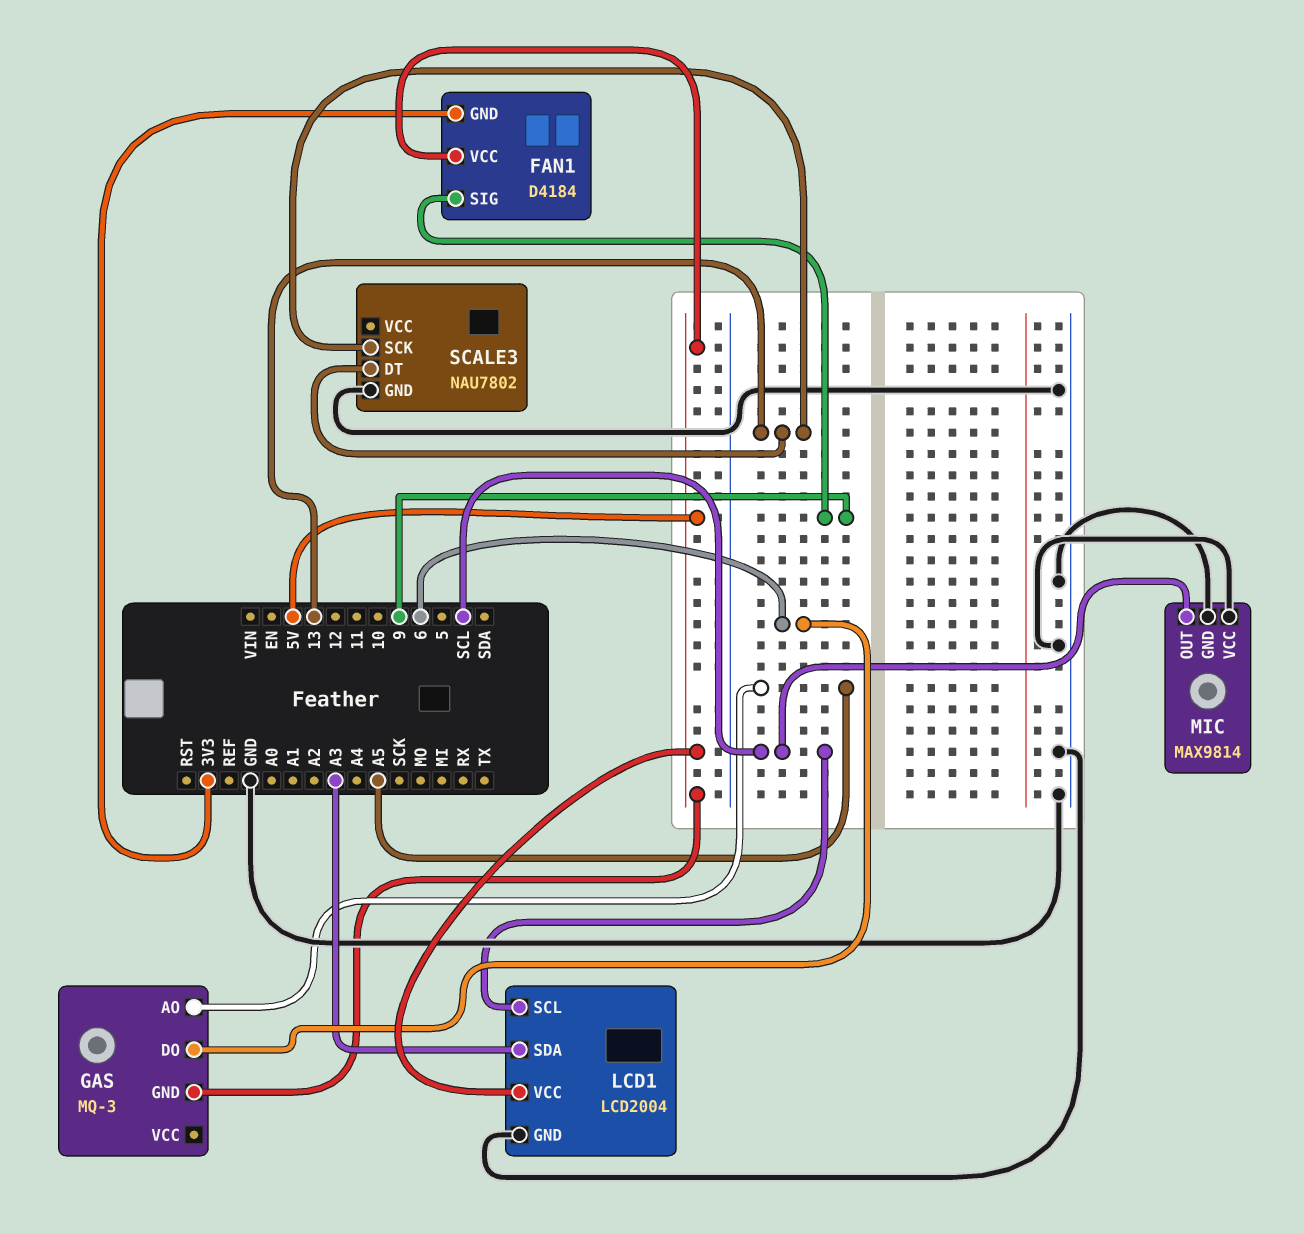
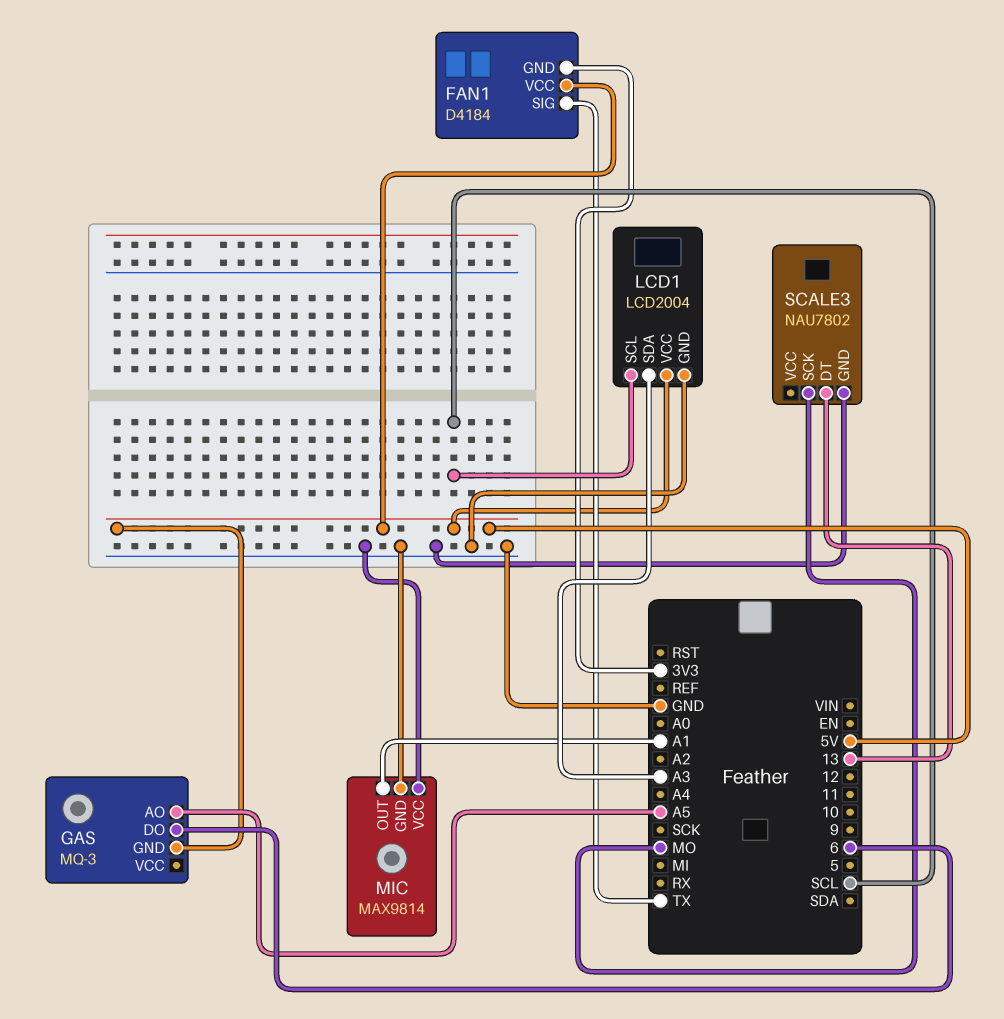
FAN1 pin SIG: 9 -> TX
MIC pin OUT: SCL -> A1
SCALE3 pin SCK: 13 -> MO

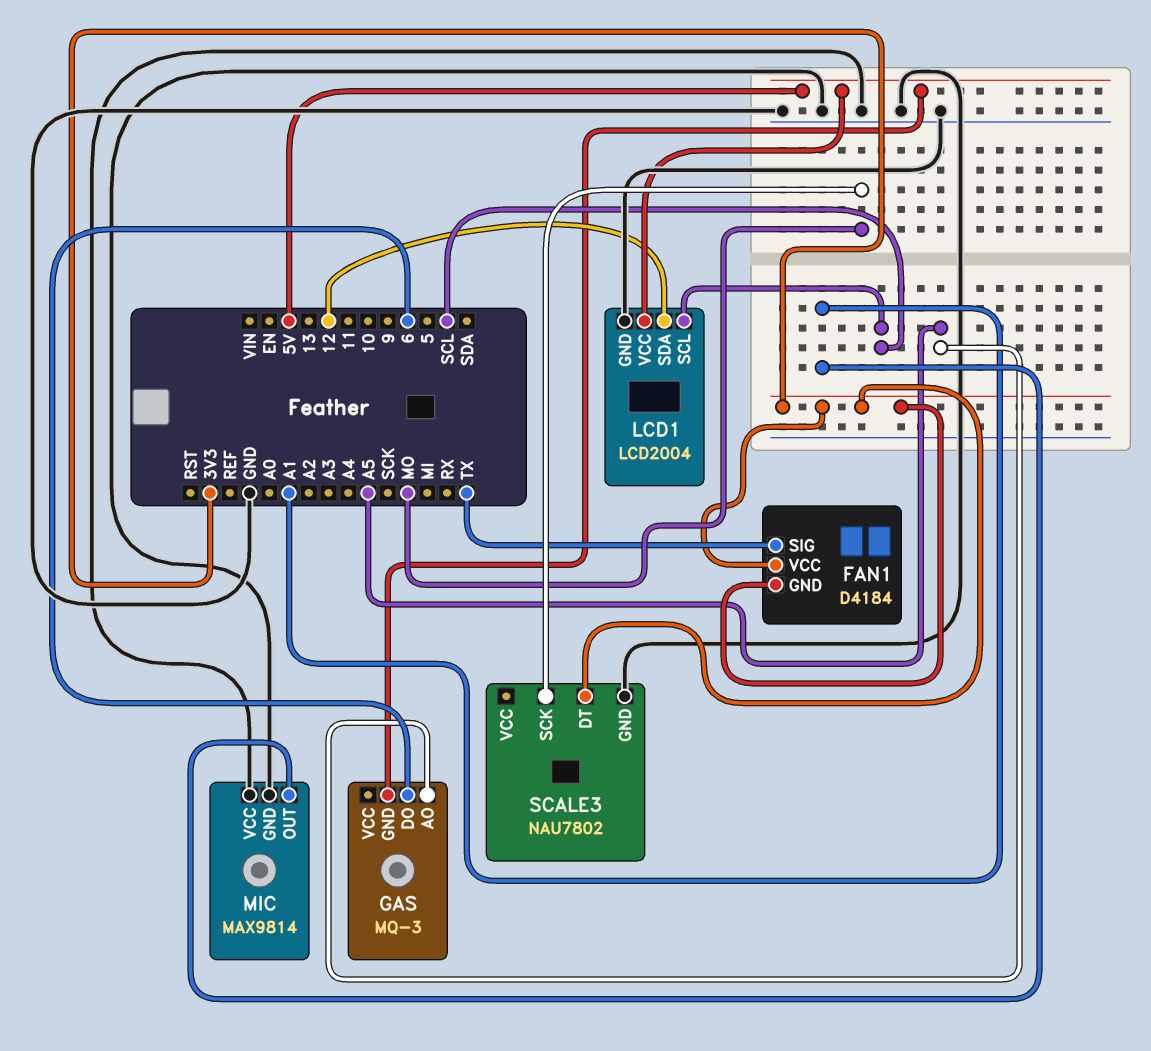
FAN1 pin VCC: 5V -> 3V3
LCD1 pin SDA: A3 -> 12
SCALE3 pin DT: 13 -> 3V3

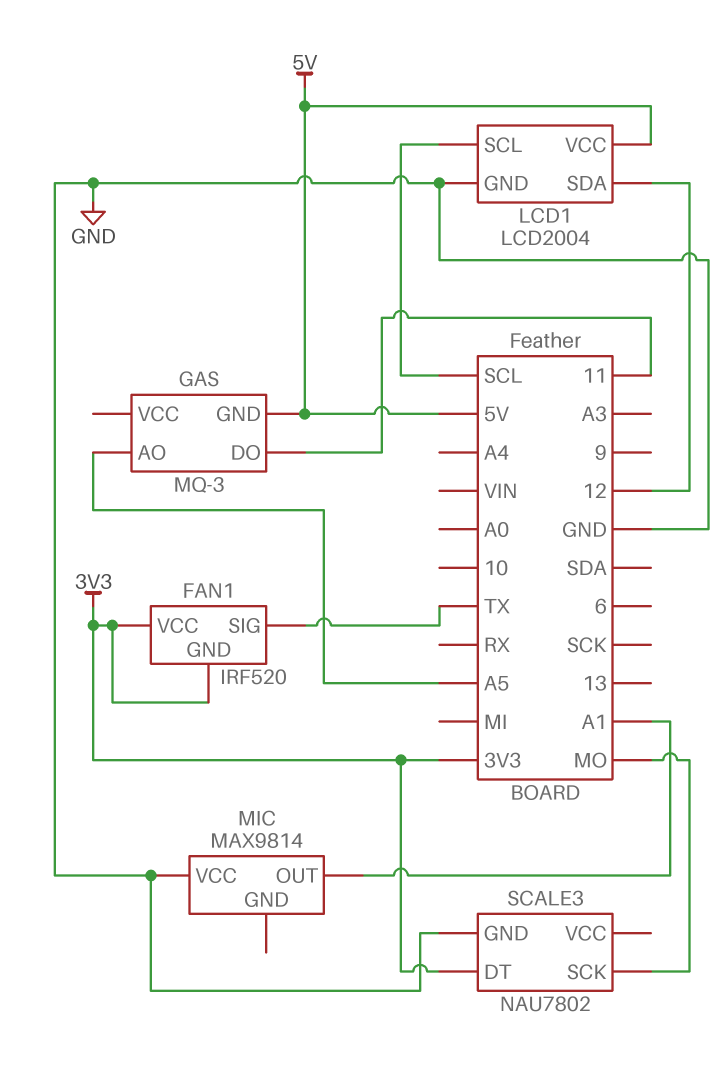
FAN1: D4184 -> IRF520
GAS pin DO: 6 -> 11
MIC pin GND: GND -> none

